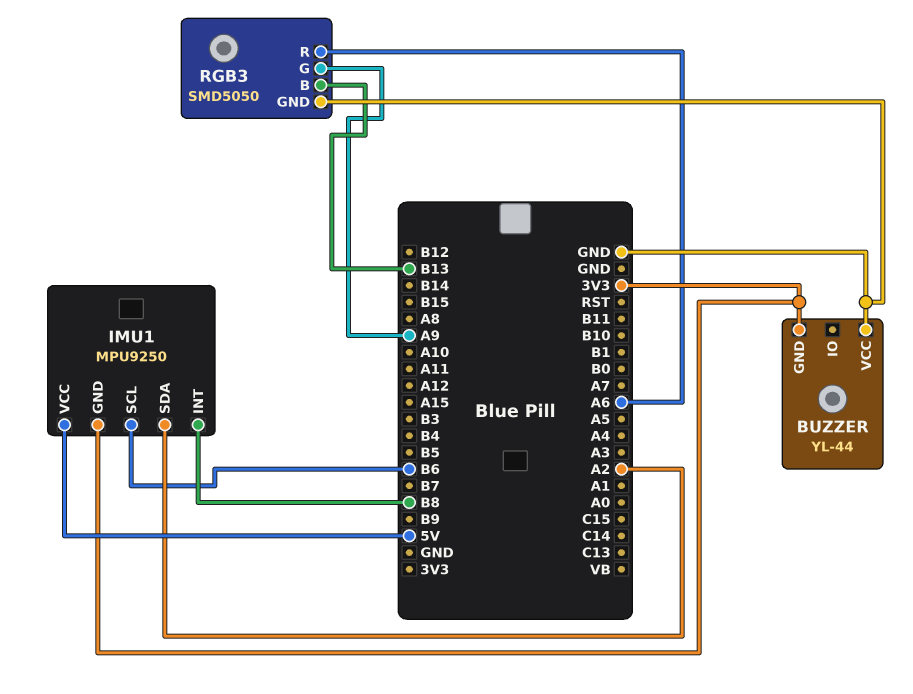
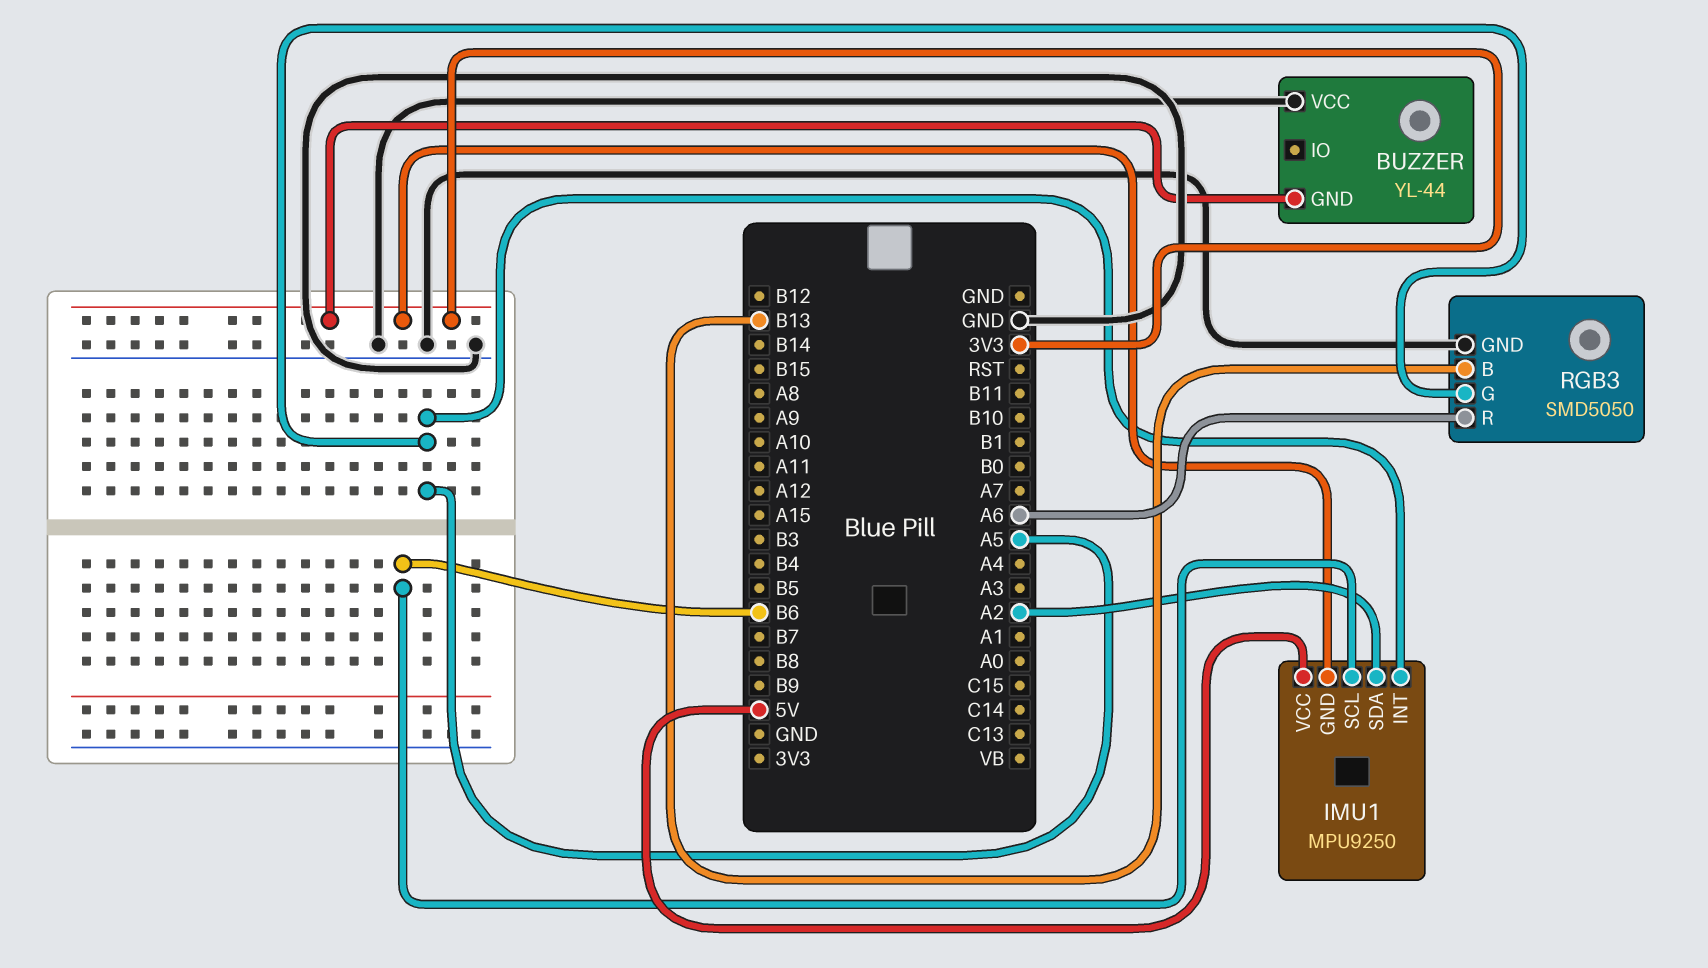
IMU1 pin INT: B8 -> A5
RGB3 pin G: A9 -> A5

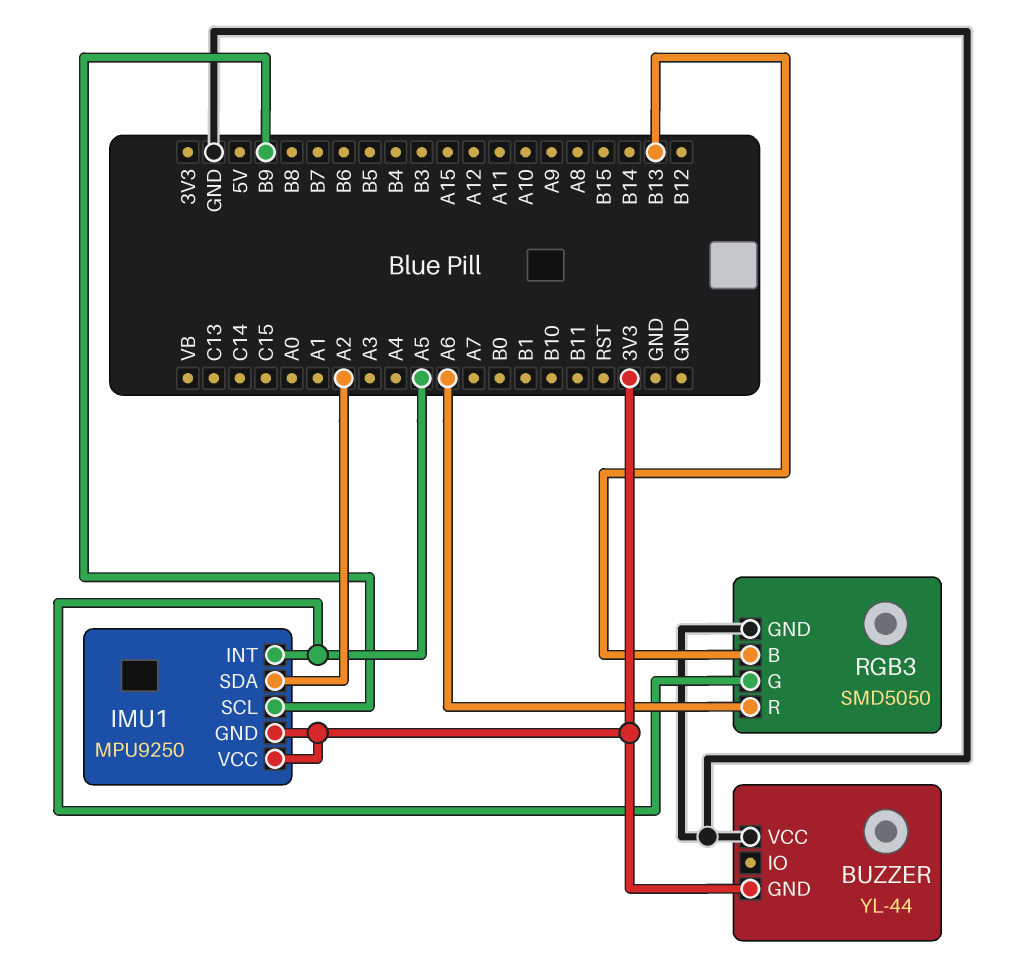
IMU1 pin SCL: B6 -> B9
IMU1 pin VCC: 5V -> 3V3

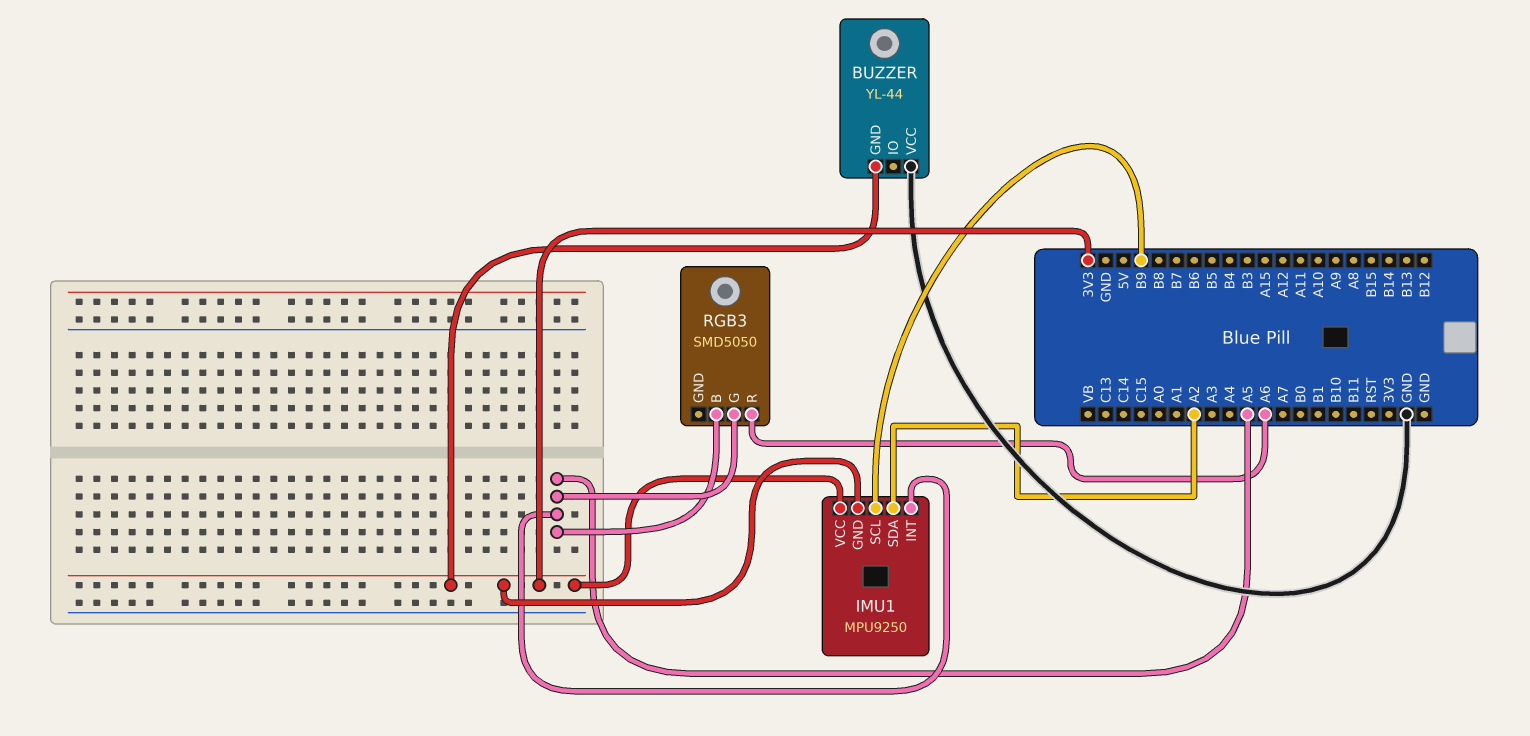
RGB3 pin B: B13 -> A5
RGB3 pin GND: GND -> none

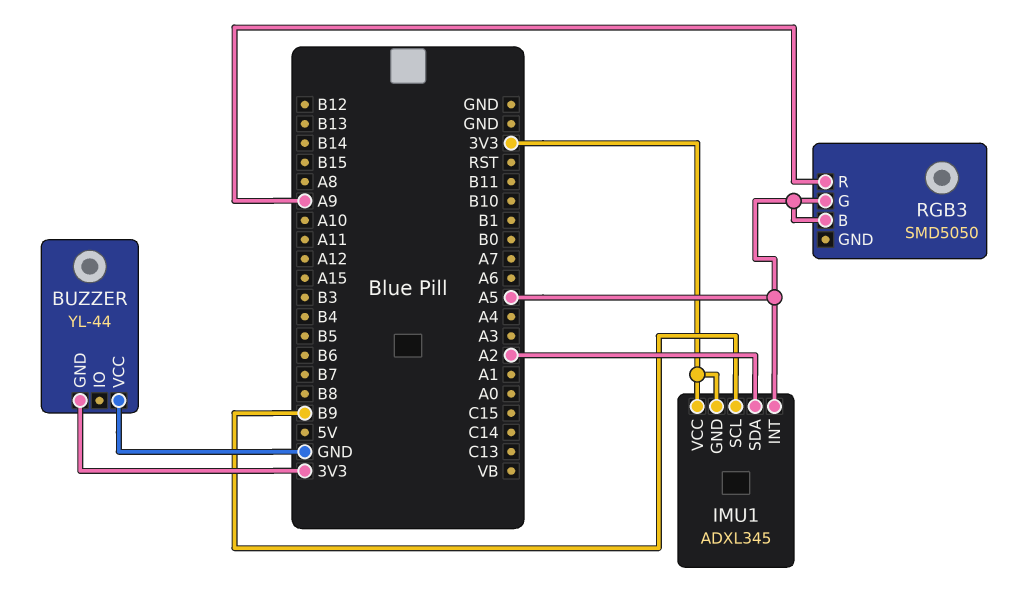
IMU1: MPU9250 -> ADXL345
RGB3 pin R: A6 -> A9

